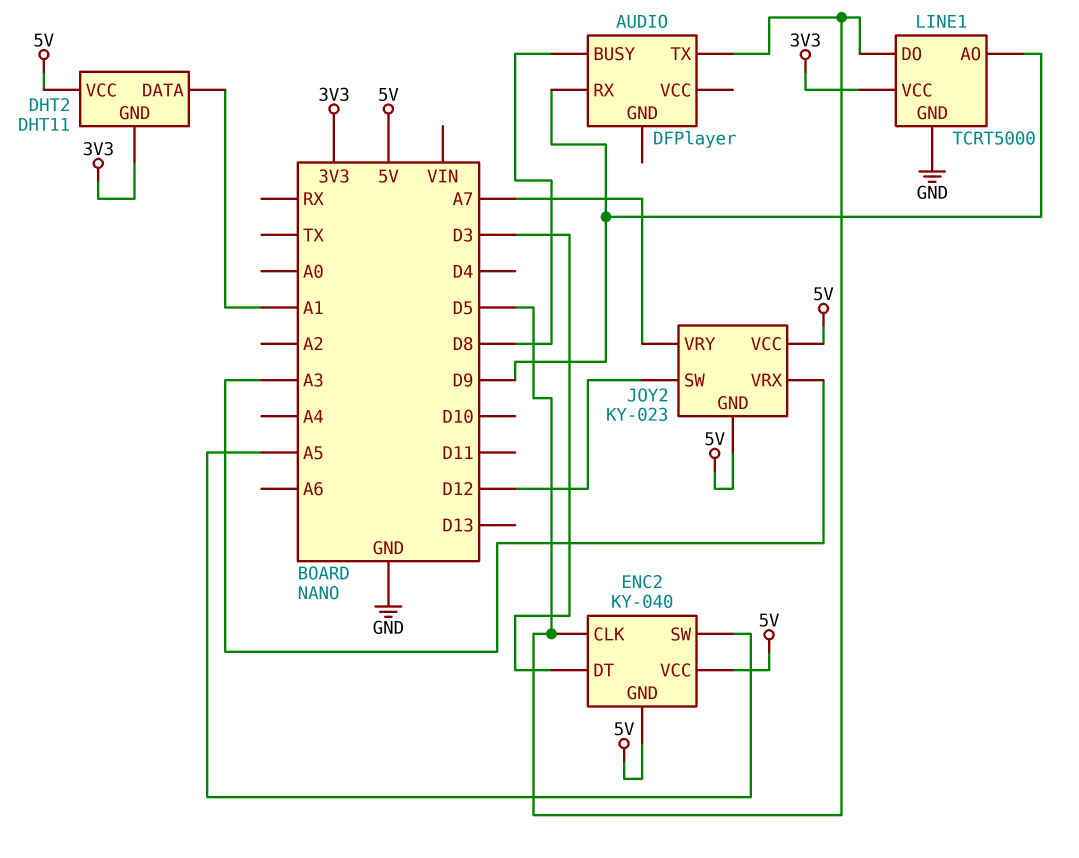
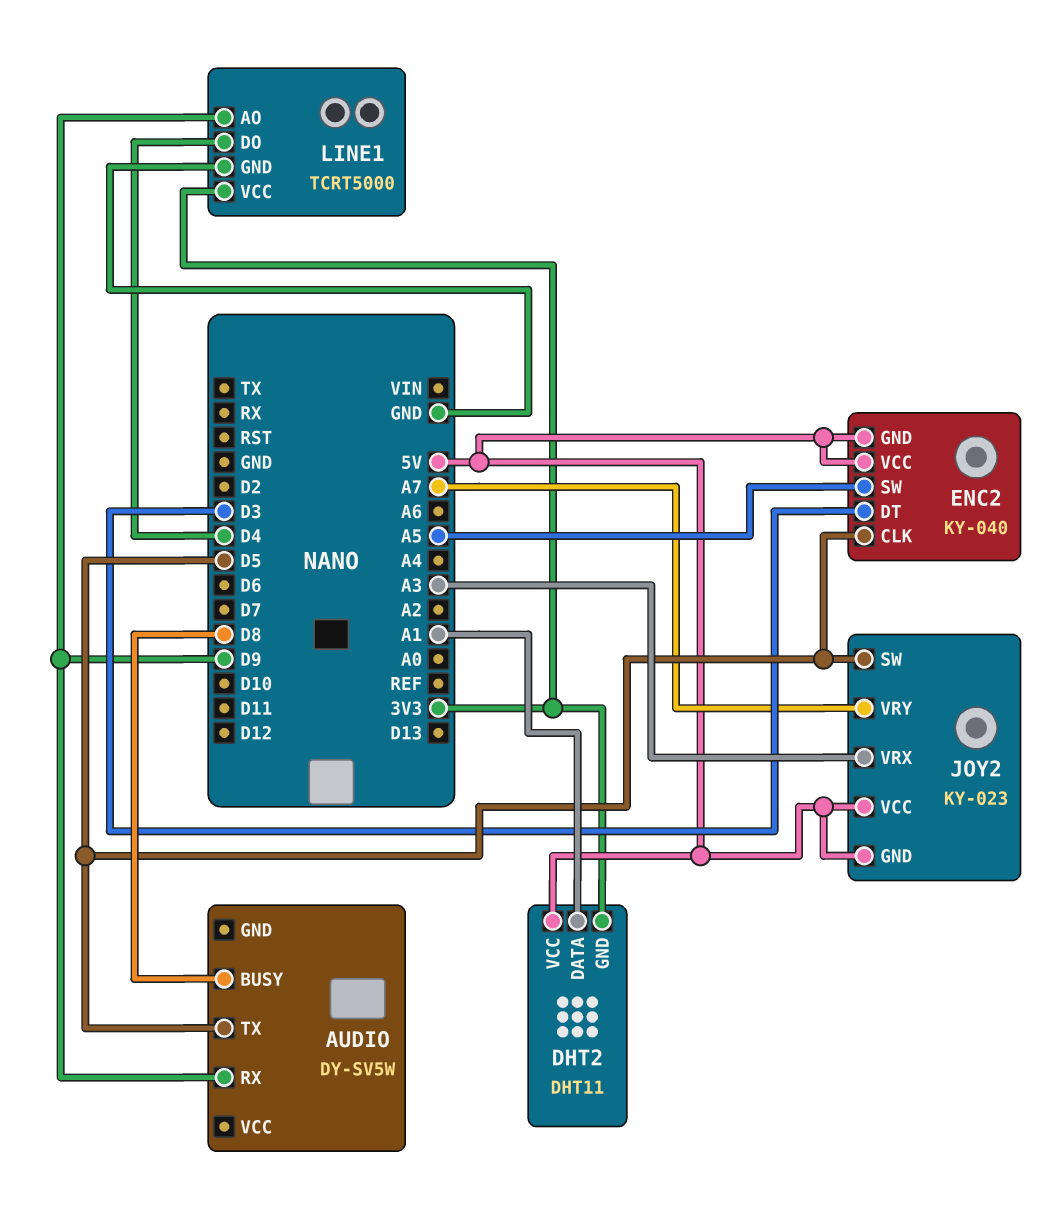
AUDIO: DFPlayer -> DY-SV5W
JOY2 pin SW: D12 -> D5
LINE1 pin DO: D5 -> D4

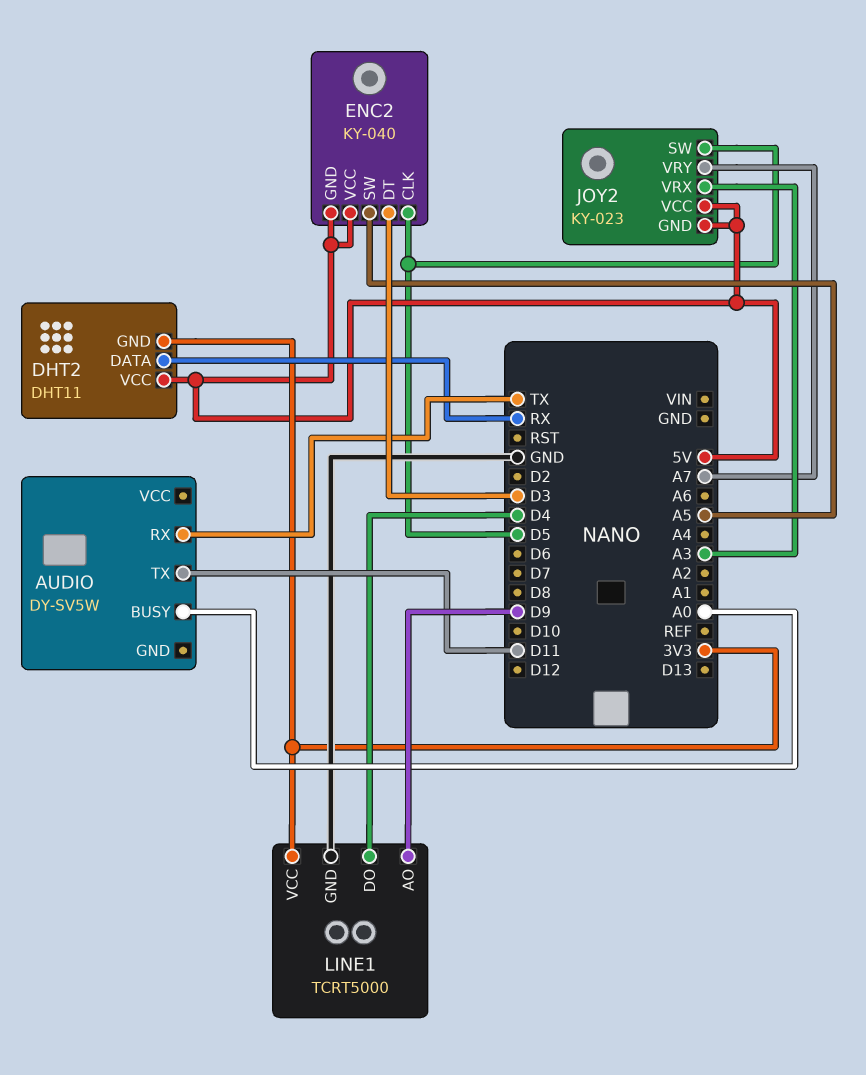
AUDIO pin BUSY: D8 -> A0
AUDIO pin RX: D9 -> TX
AUDIO pin TX: D5 -> D11
DHT2 pin DATA: A1 -> RX

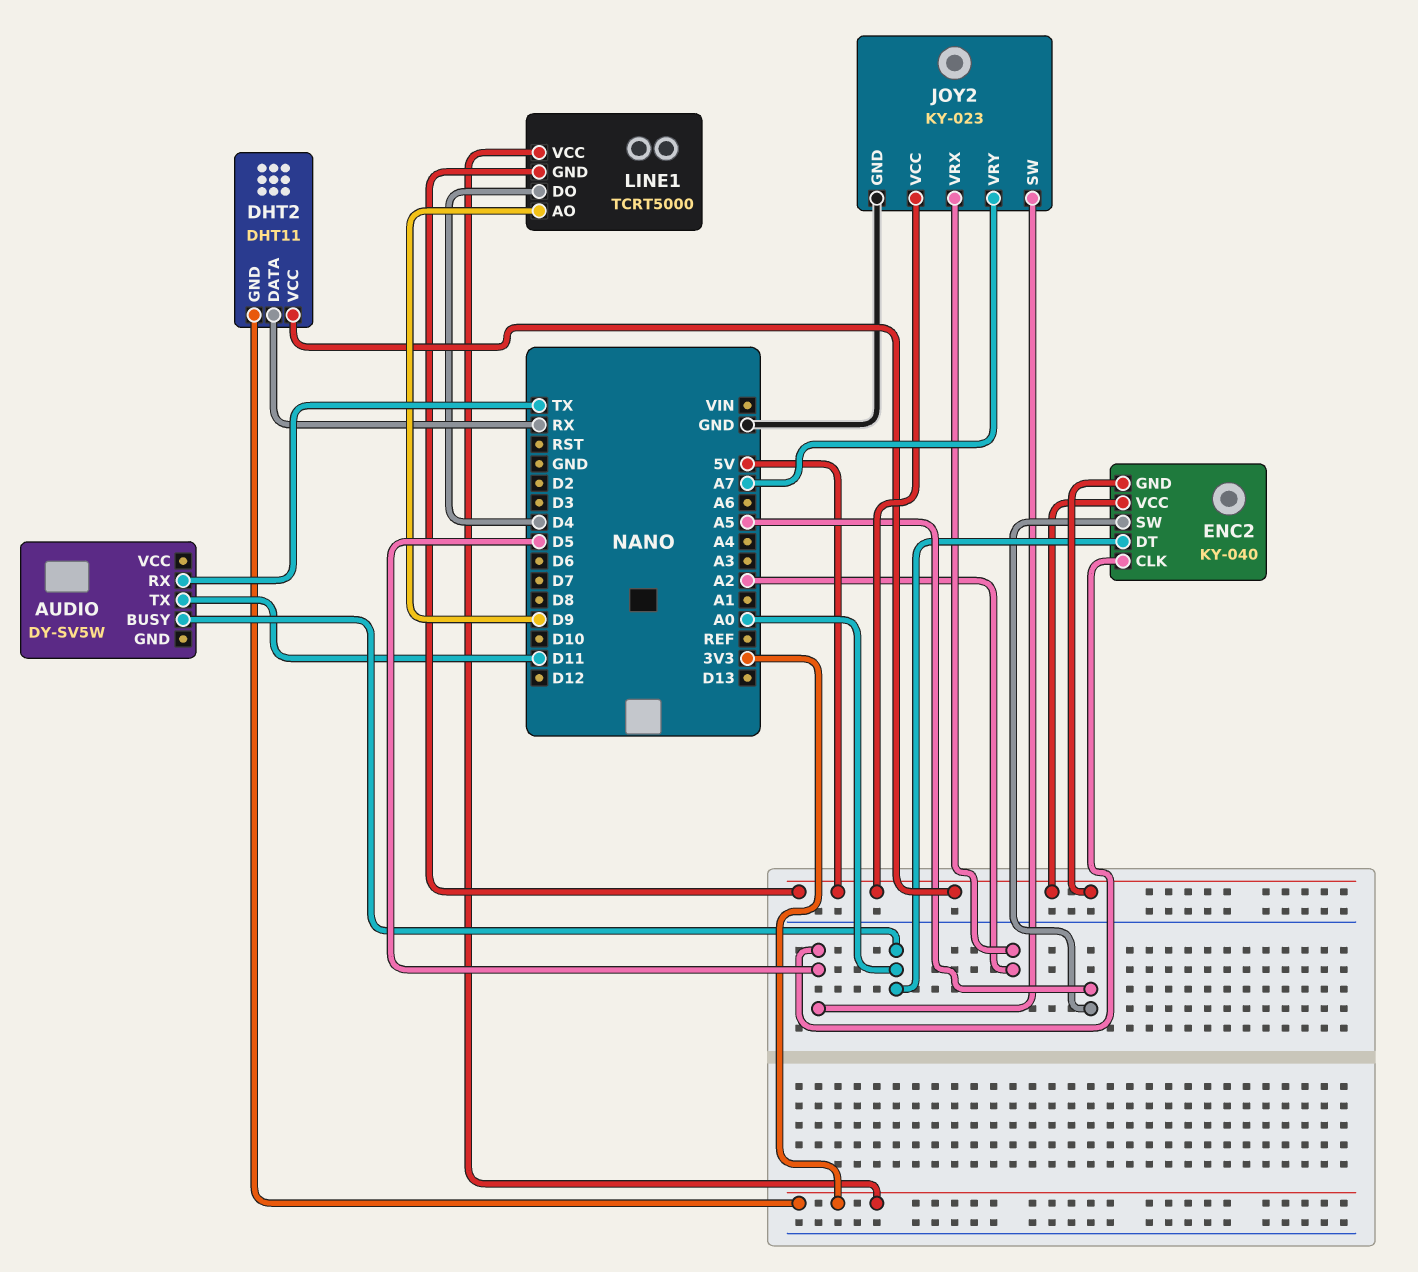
ENC2 pin DT: D3 -> A0
JOY2 pin GND: 5V -> GND
JOY2 pin VRX: A3 -> A2
LINE1 pin GND: GND -> 5V

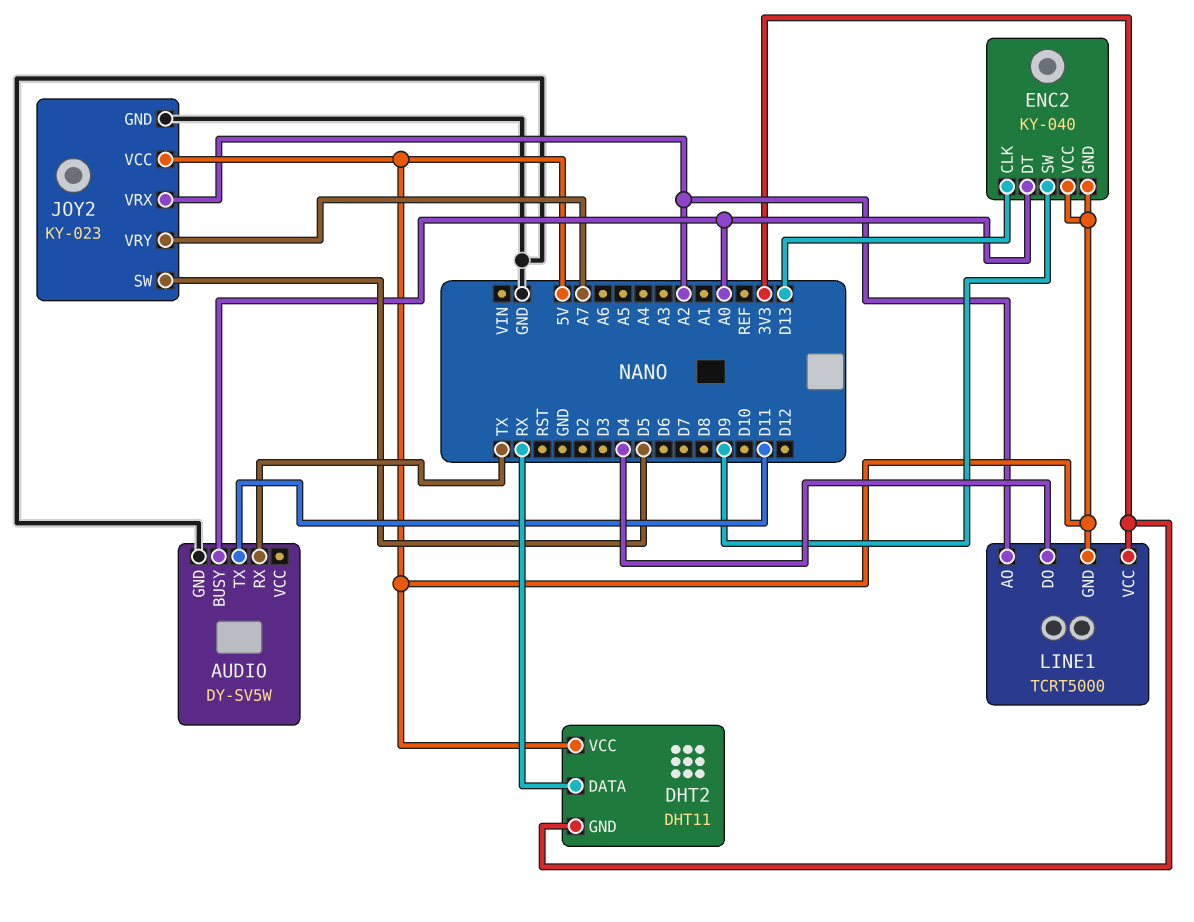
AUDIO pin GND: none -> GND
ENC2 pin CLK: D5 -> D13
ENC2 pin SW: A5 -> D9
LINE1 pin AO: D9 -> A2

